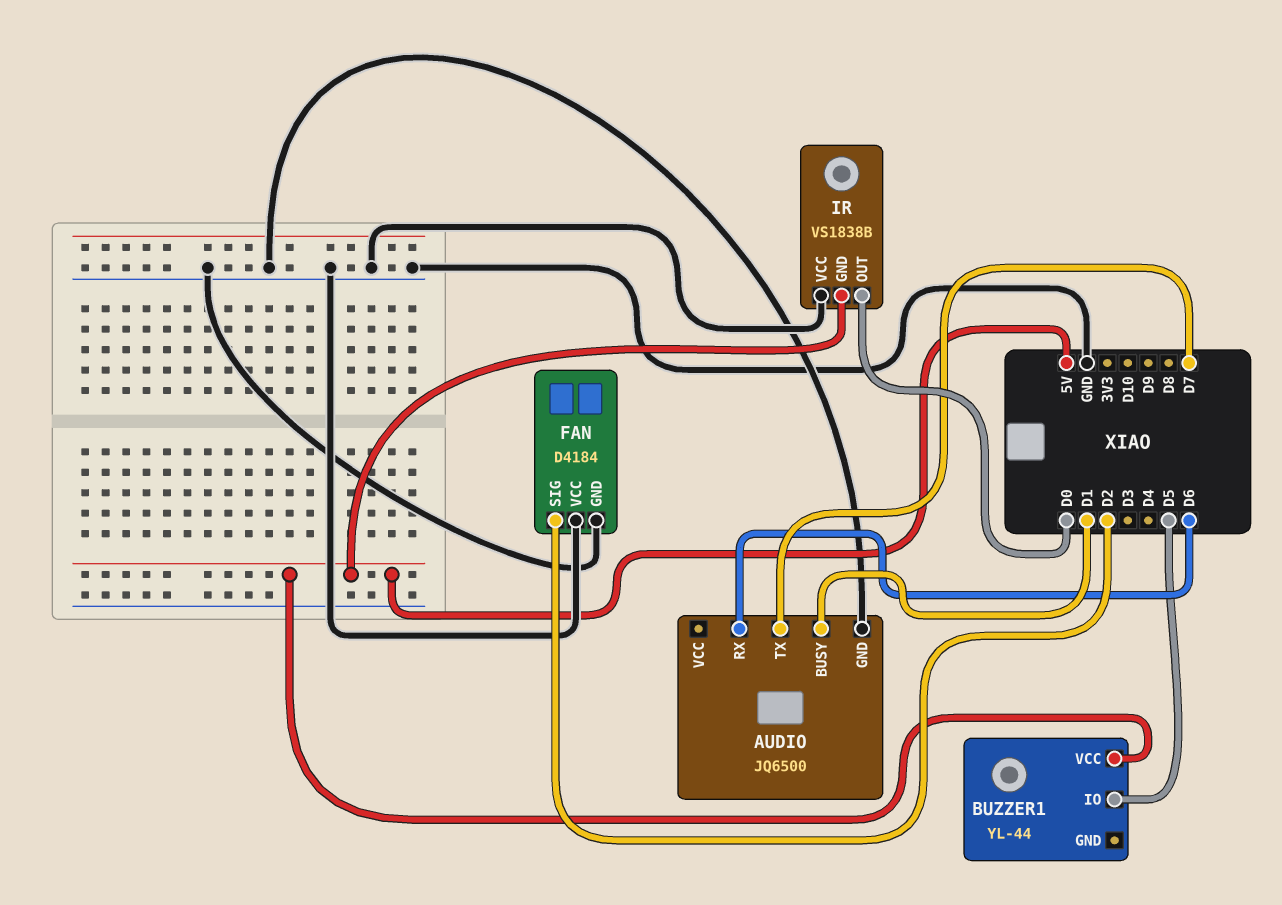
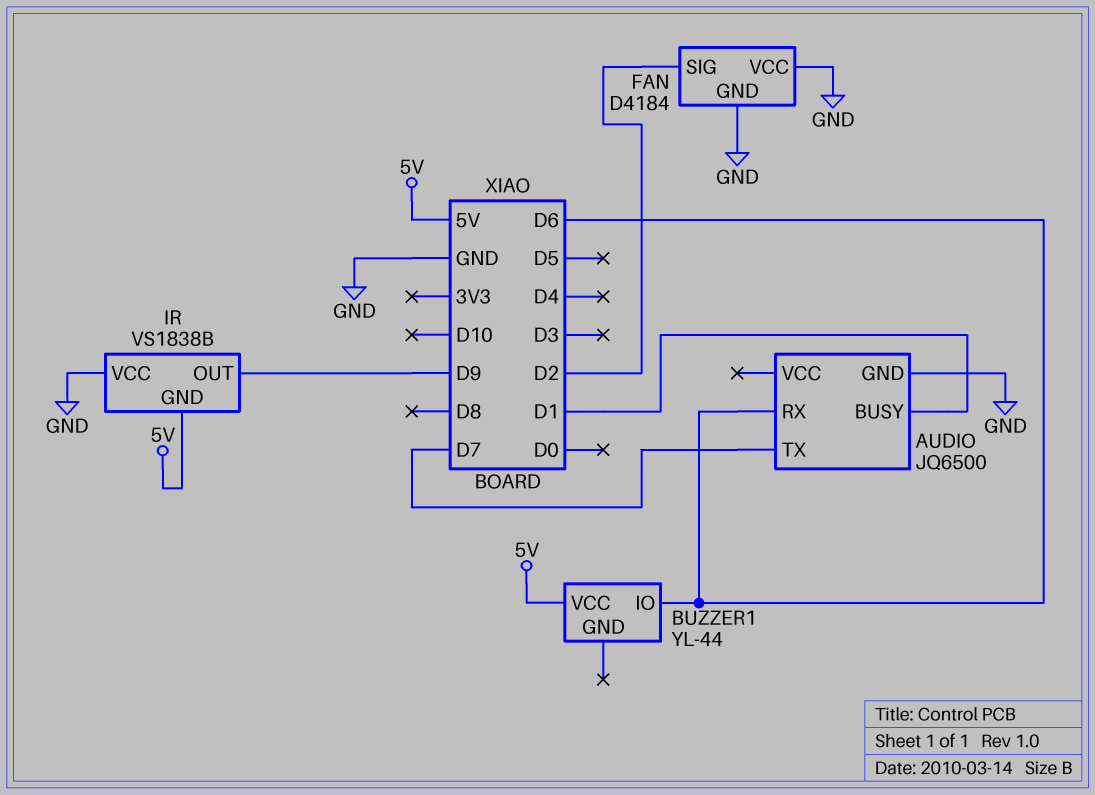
BUZZER1 pin IO: D5 -> D6
IR pin OUT: D0 -> D9

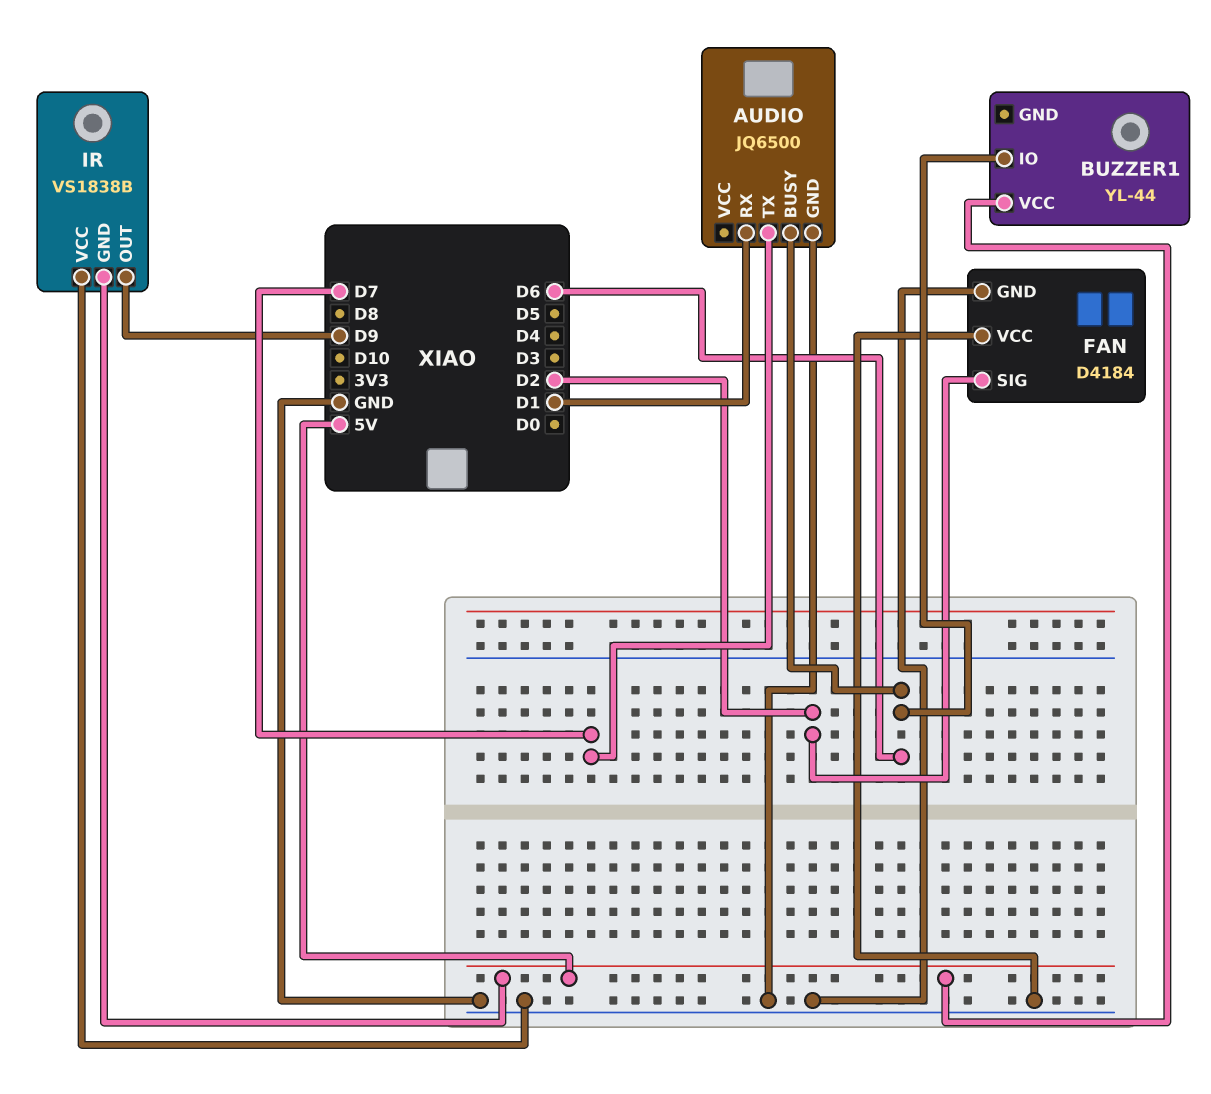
AUDIO pin BUSY: D1 -> D6
AUDIO pin RX: D6 -> D1

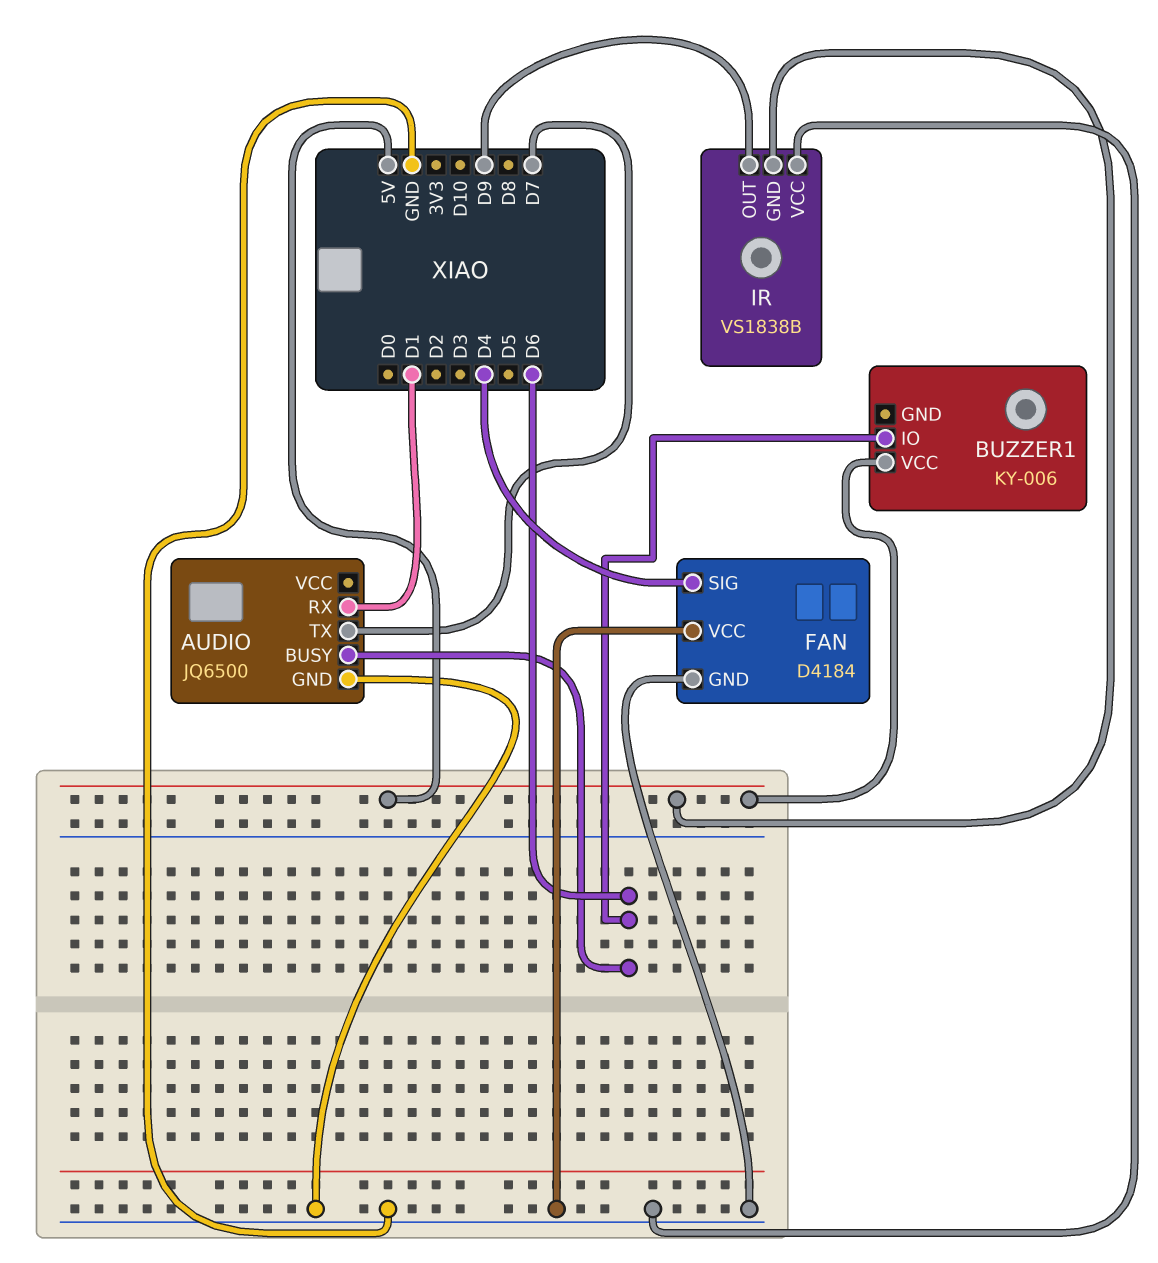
BUZZER1: YL-44 -> KY-006
FAN pin SIG: D2 -> D4

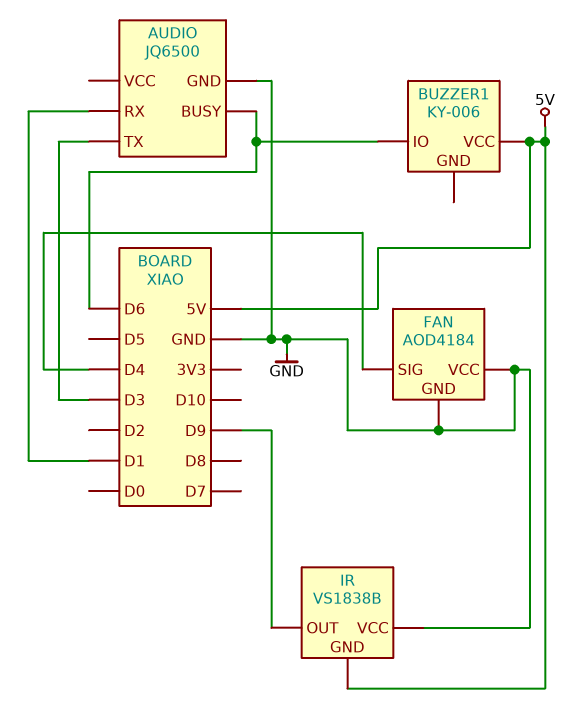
AUDIO pin TX: D7 -> D3
FAN: D4184 -> AOD4184

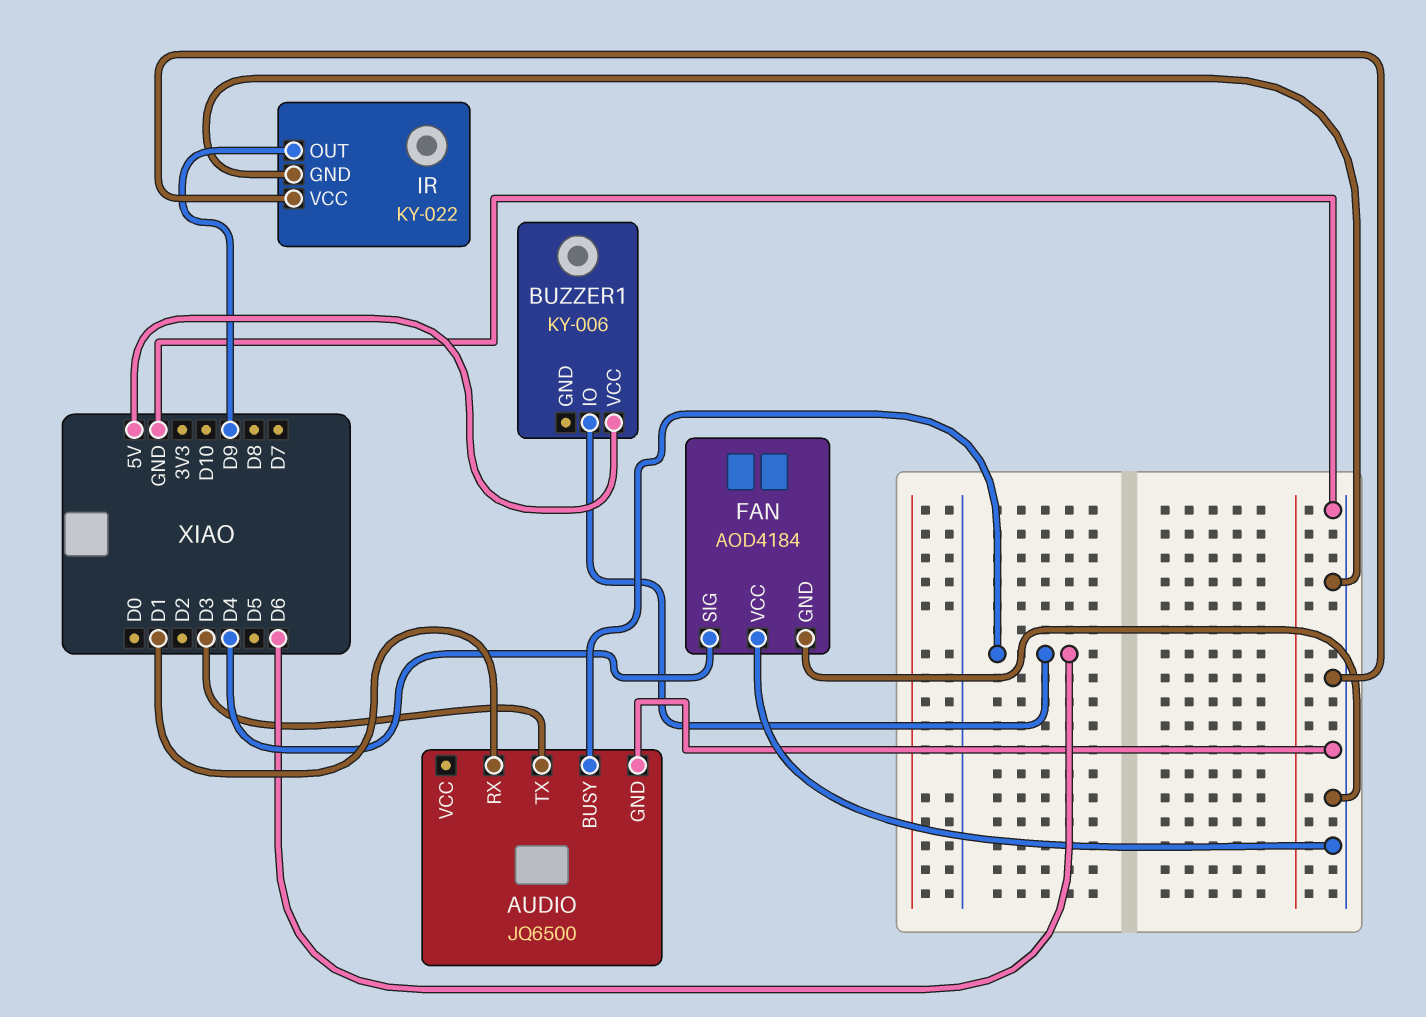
IR: VS1838B -> KY-022
IR pin GND: 5V -> GND

